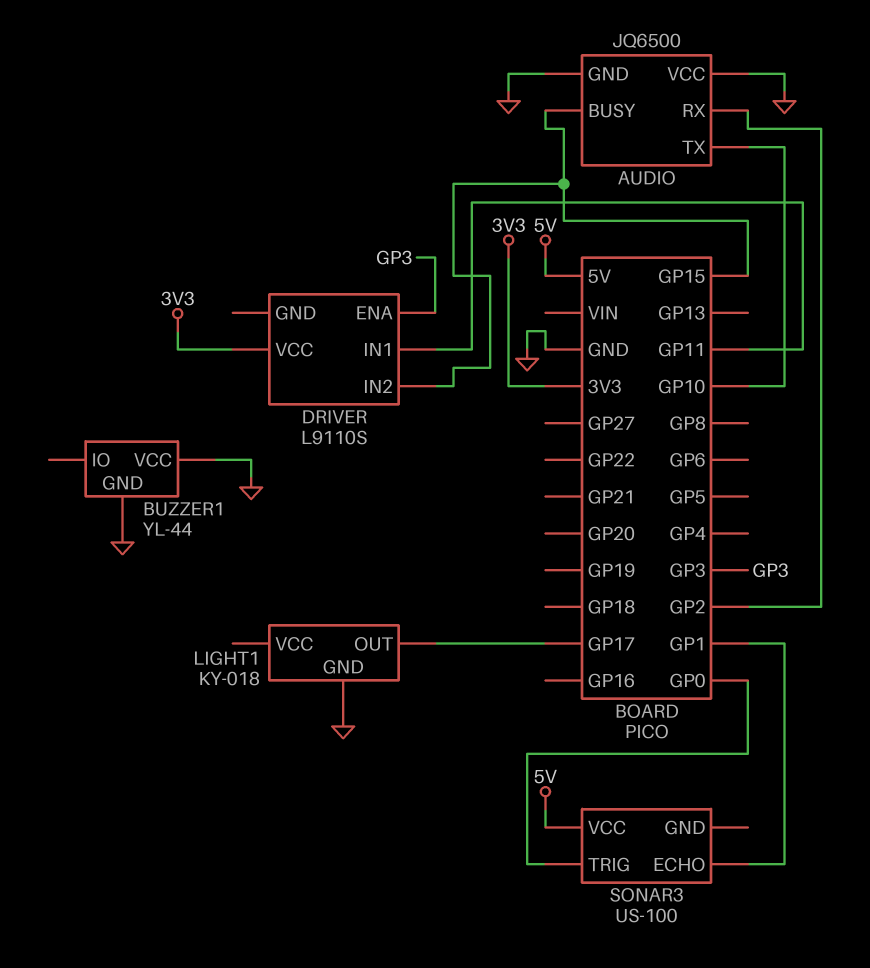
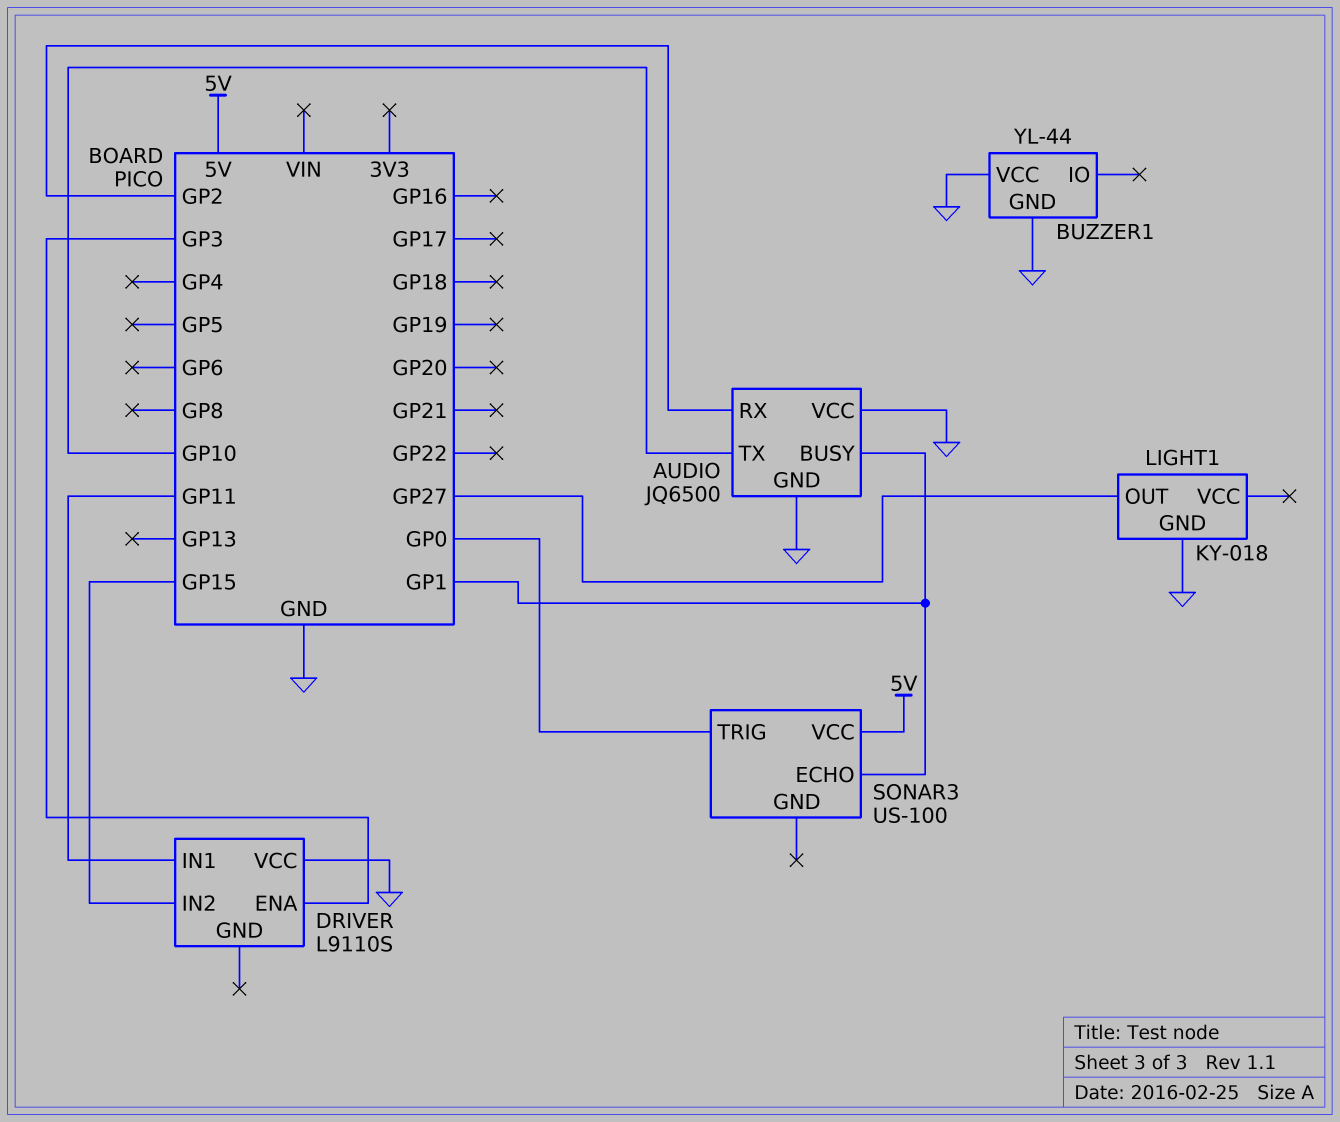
AUDIO pin BUSY: GP15 -> GP1
DRIVER pin VCC: 3V3 -> GND
LIGHT1 pin OUT: GP17 -> GP27

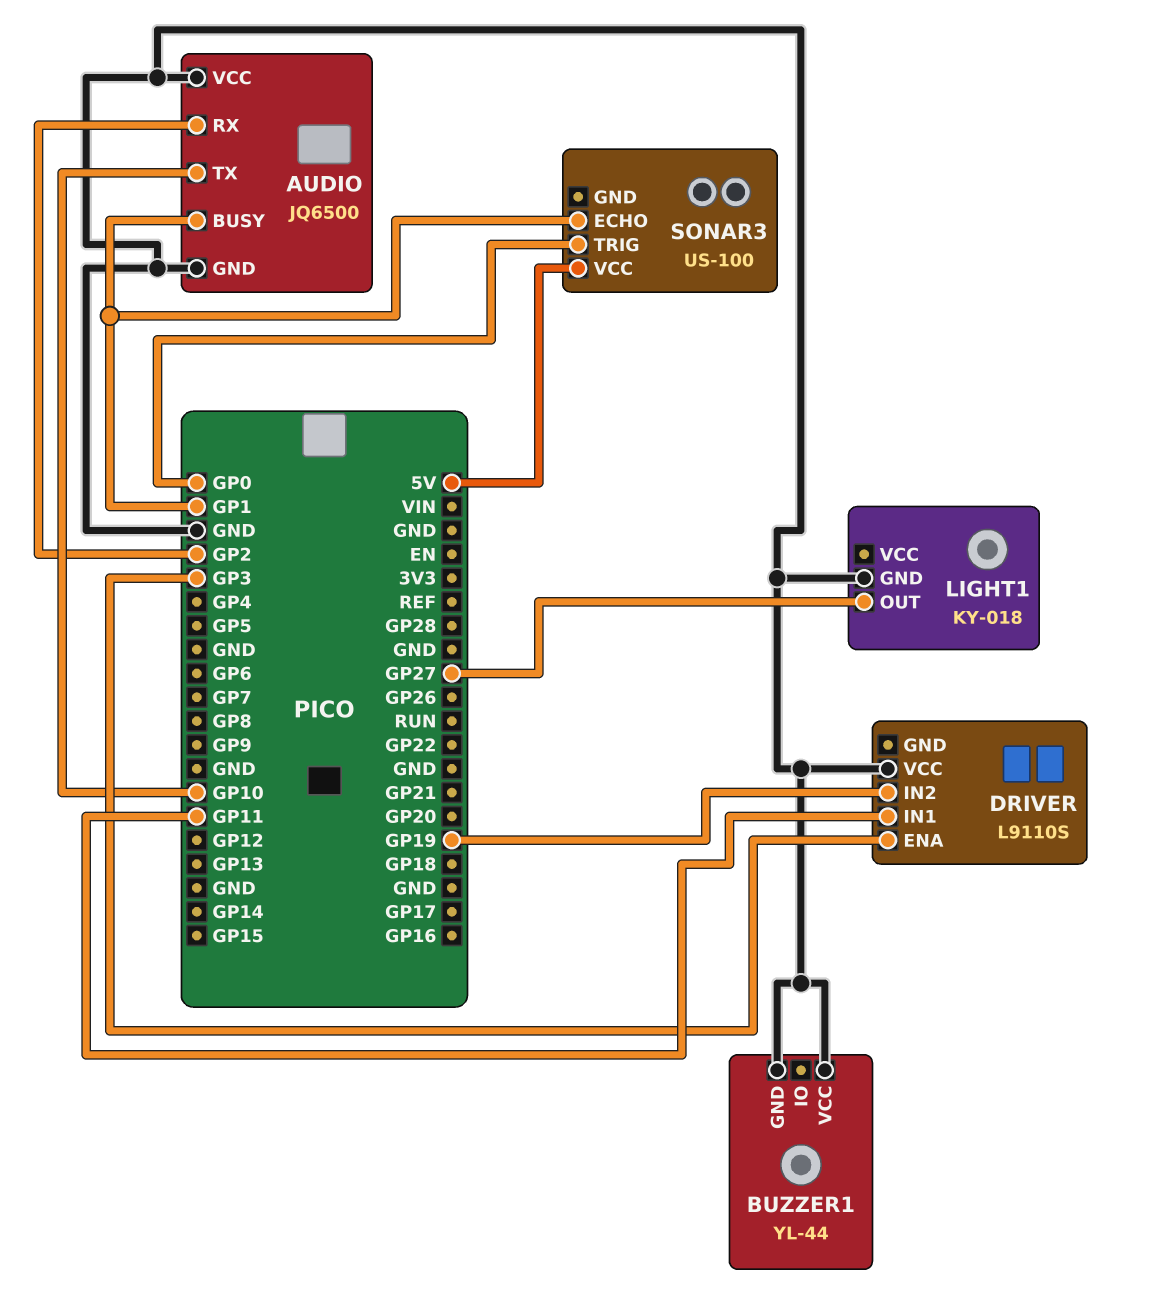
DRIVER pin IN2: GP15 -> GP19

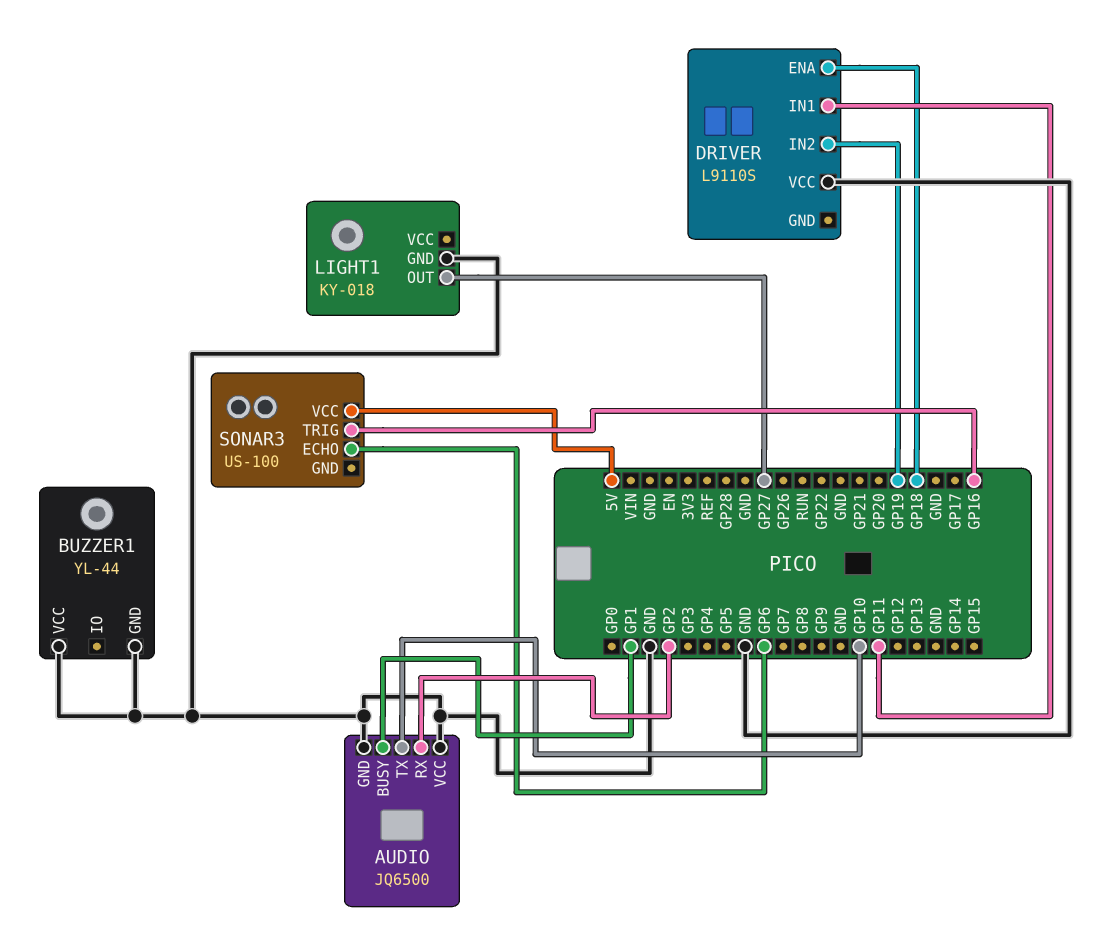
DRIVER pin ENA: GP3 -> GP18
SONAR3 pin ECHO: GP1 -> GP6
SONAR3 pin TRIG: GP0 -> GP16

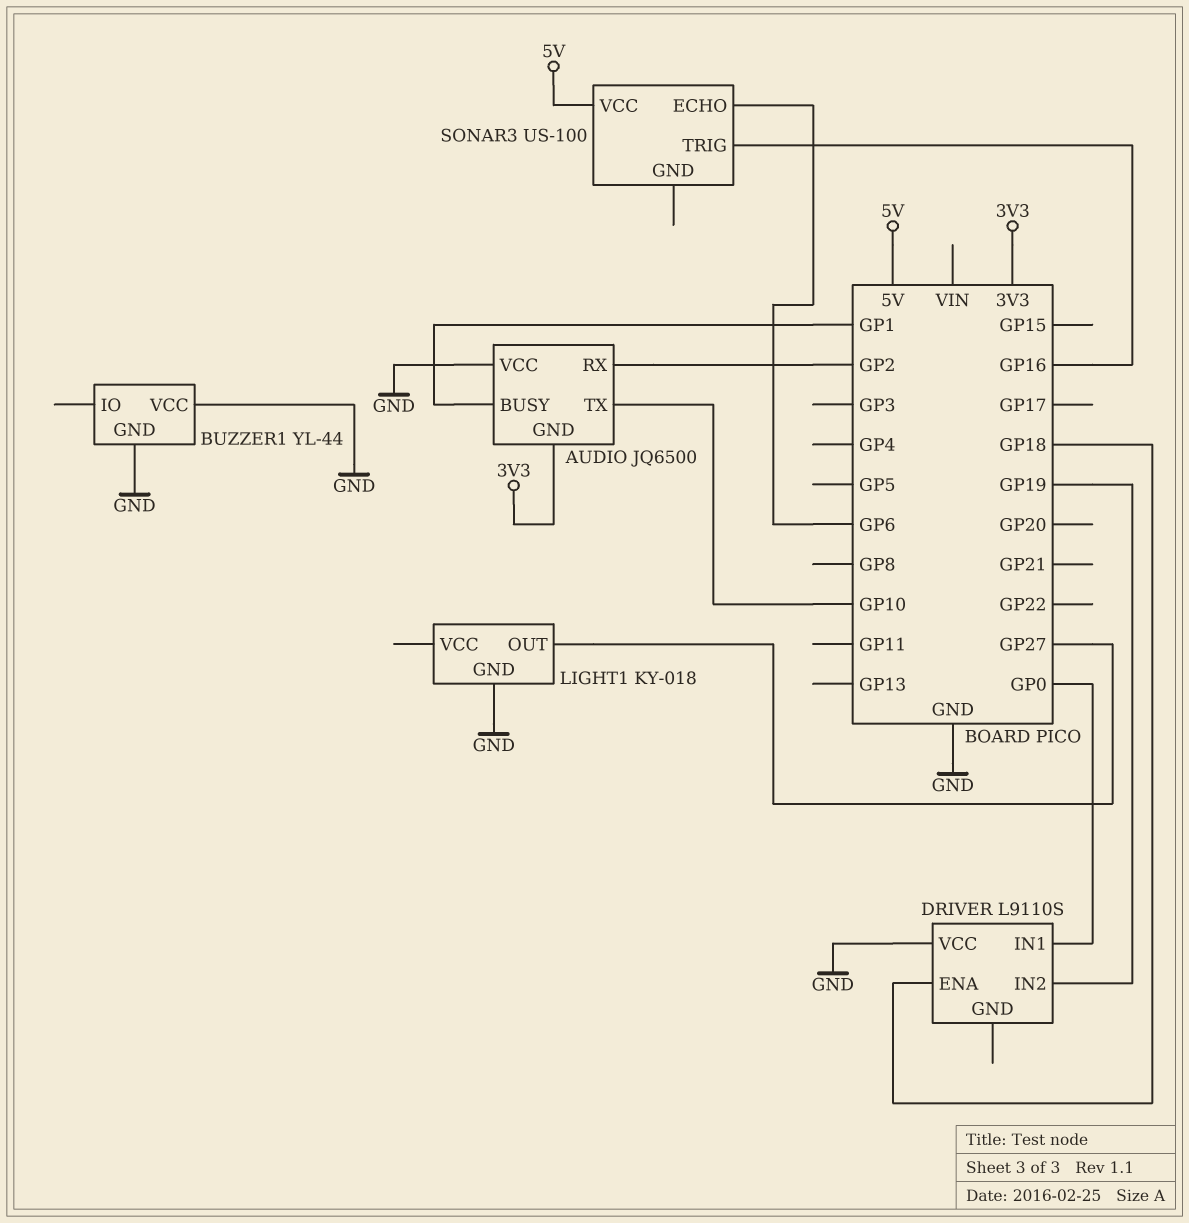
AUDIO pin GND: GND -> 3V3
DRIVER pin IN1: GP11 -> GP0

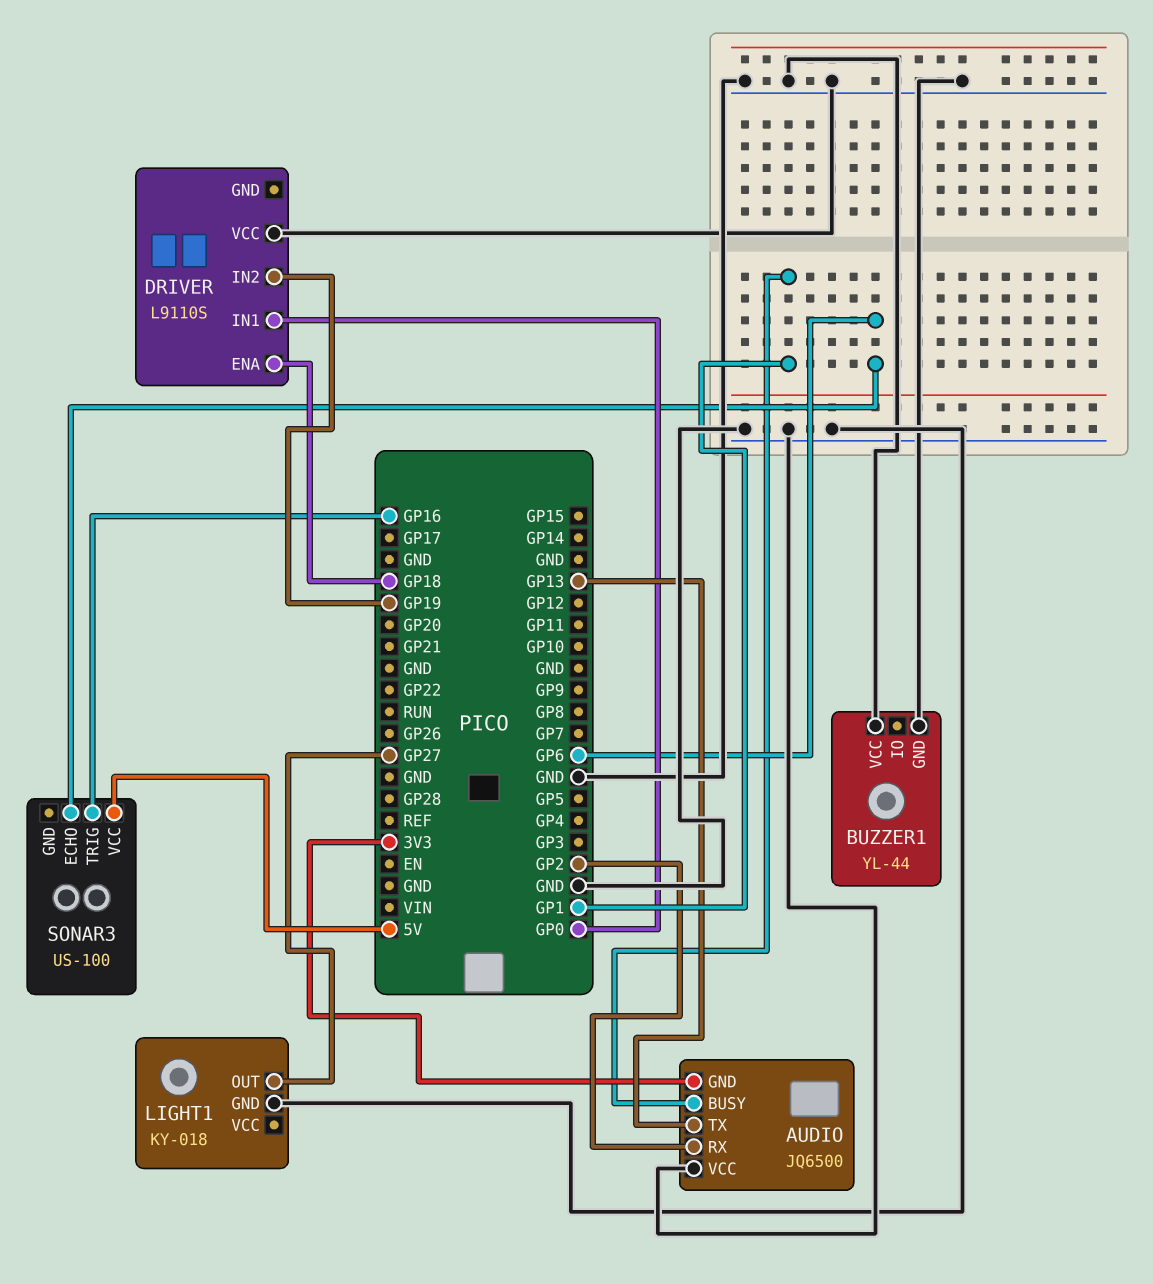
AUDIO pin TX: GP10 -> GP13

